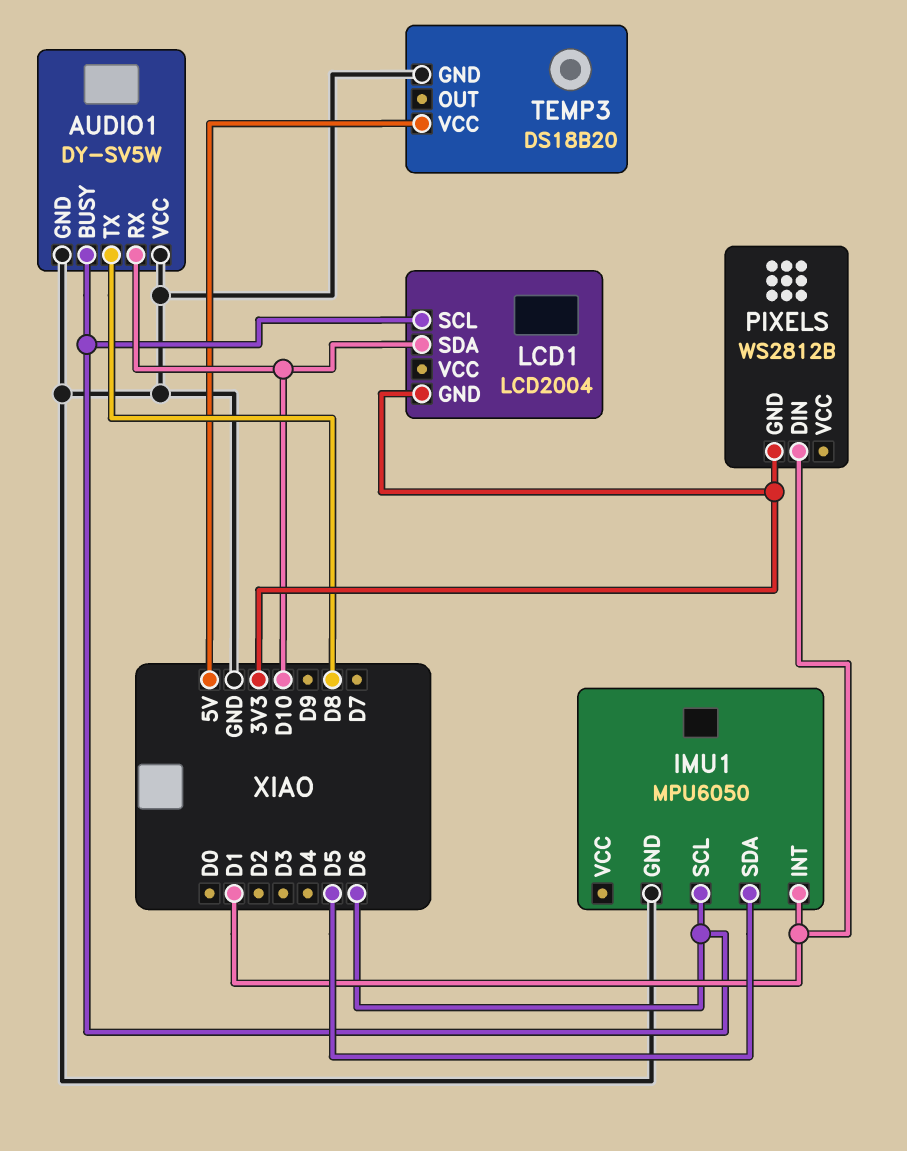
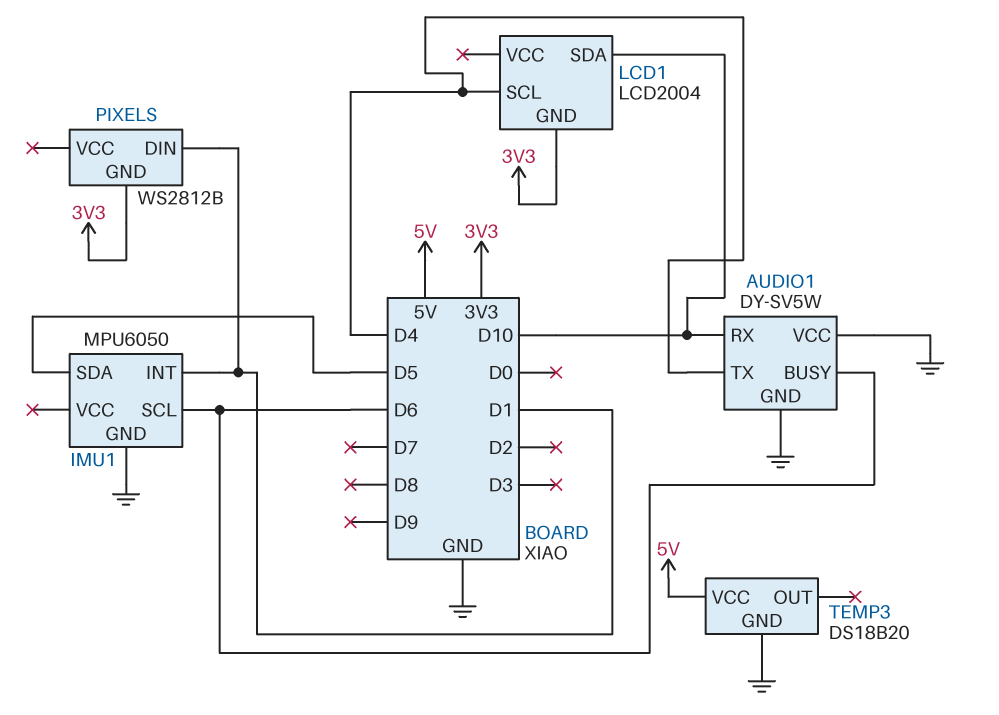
AUDIO1 pin TX: D8 -> D4
LCD1 pin SCL: D6 -> D4

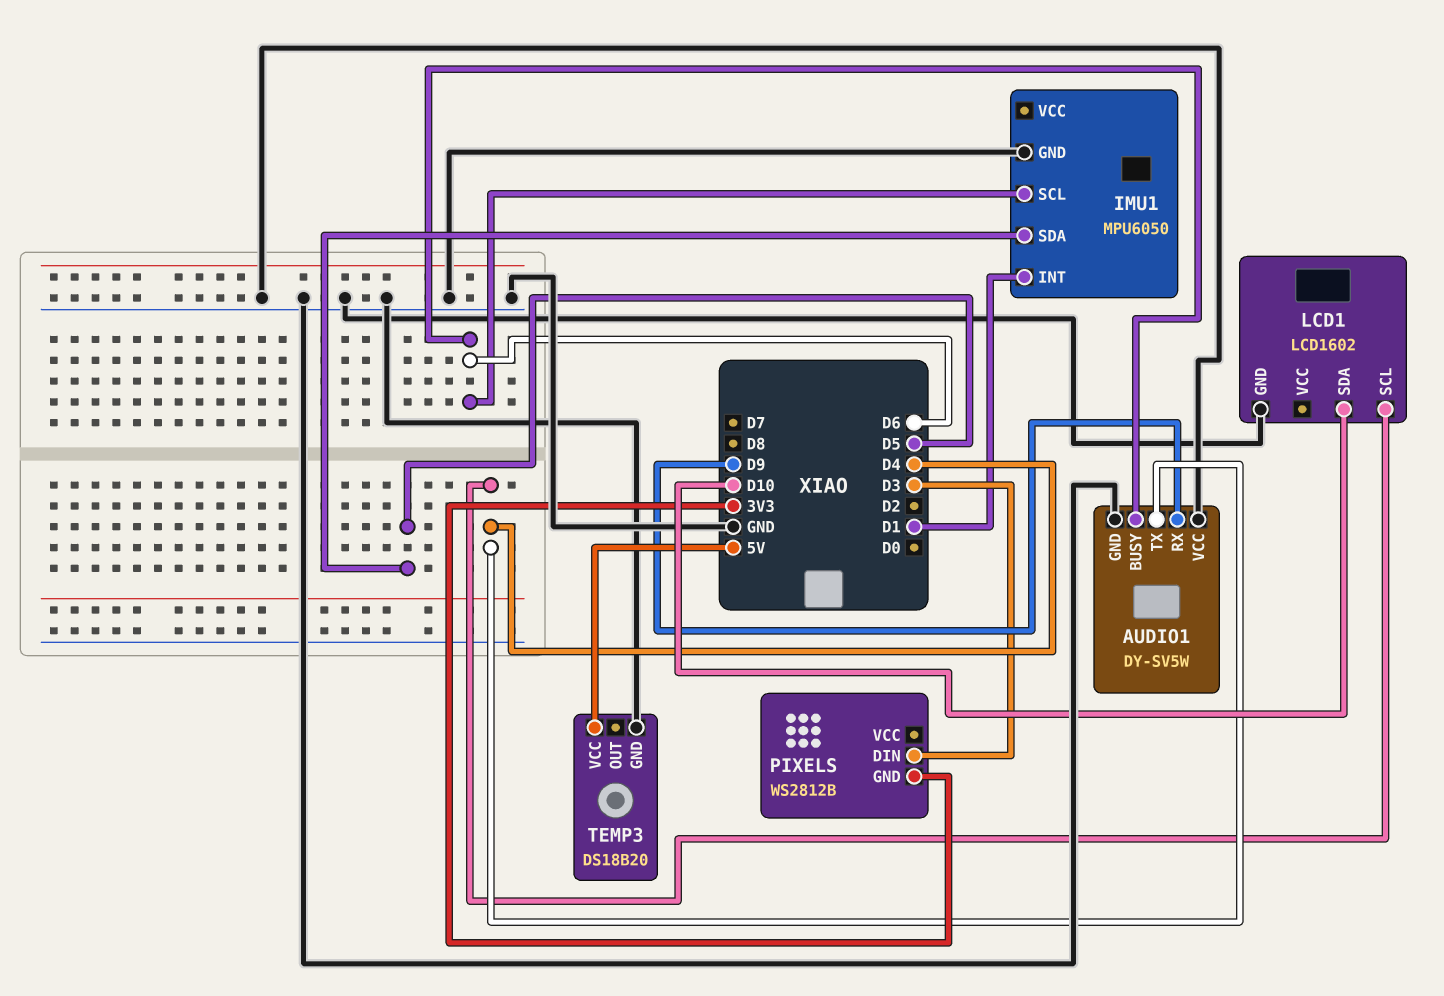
AUDIO1 pin RX: D10 -> D9
LCD1: LCD2004 -> LCD1602
LCD1 pin GND: 3V3 -> GND
PIXELS pin DIN: D1 -> D3

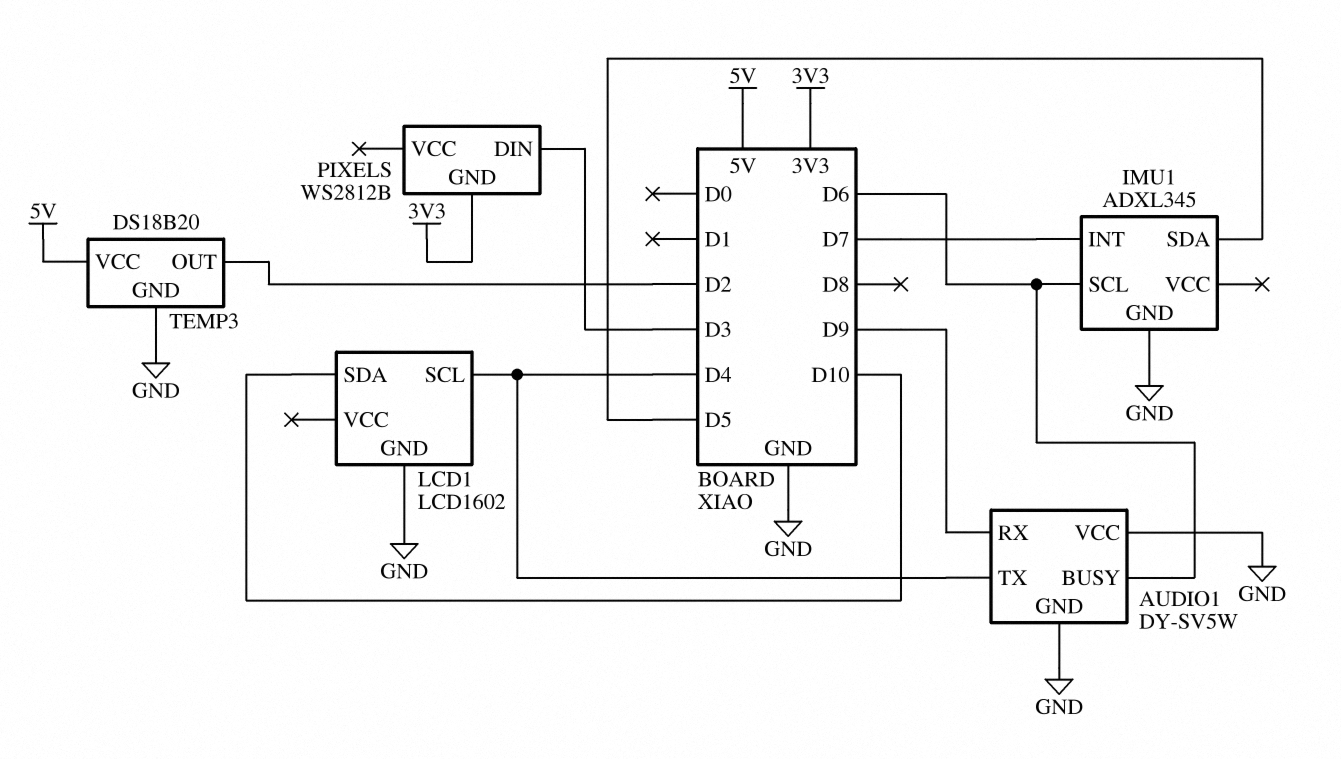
IMU1: MPU6050 -> ADXL345
IMU1 pin INT: D1 -> D7
TEMP3 pin OUT: none -> D2

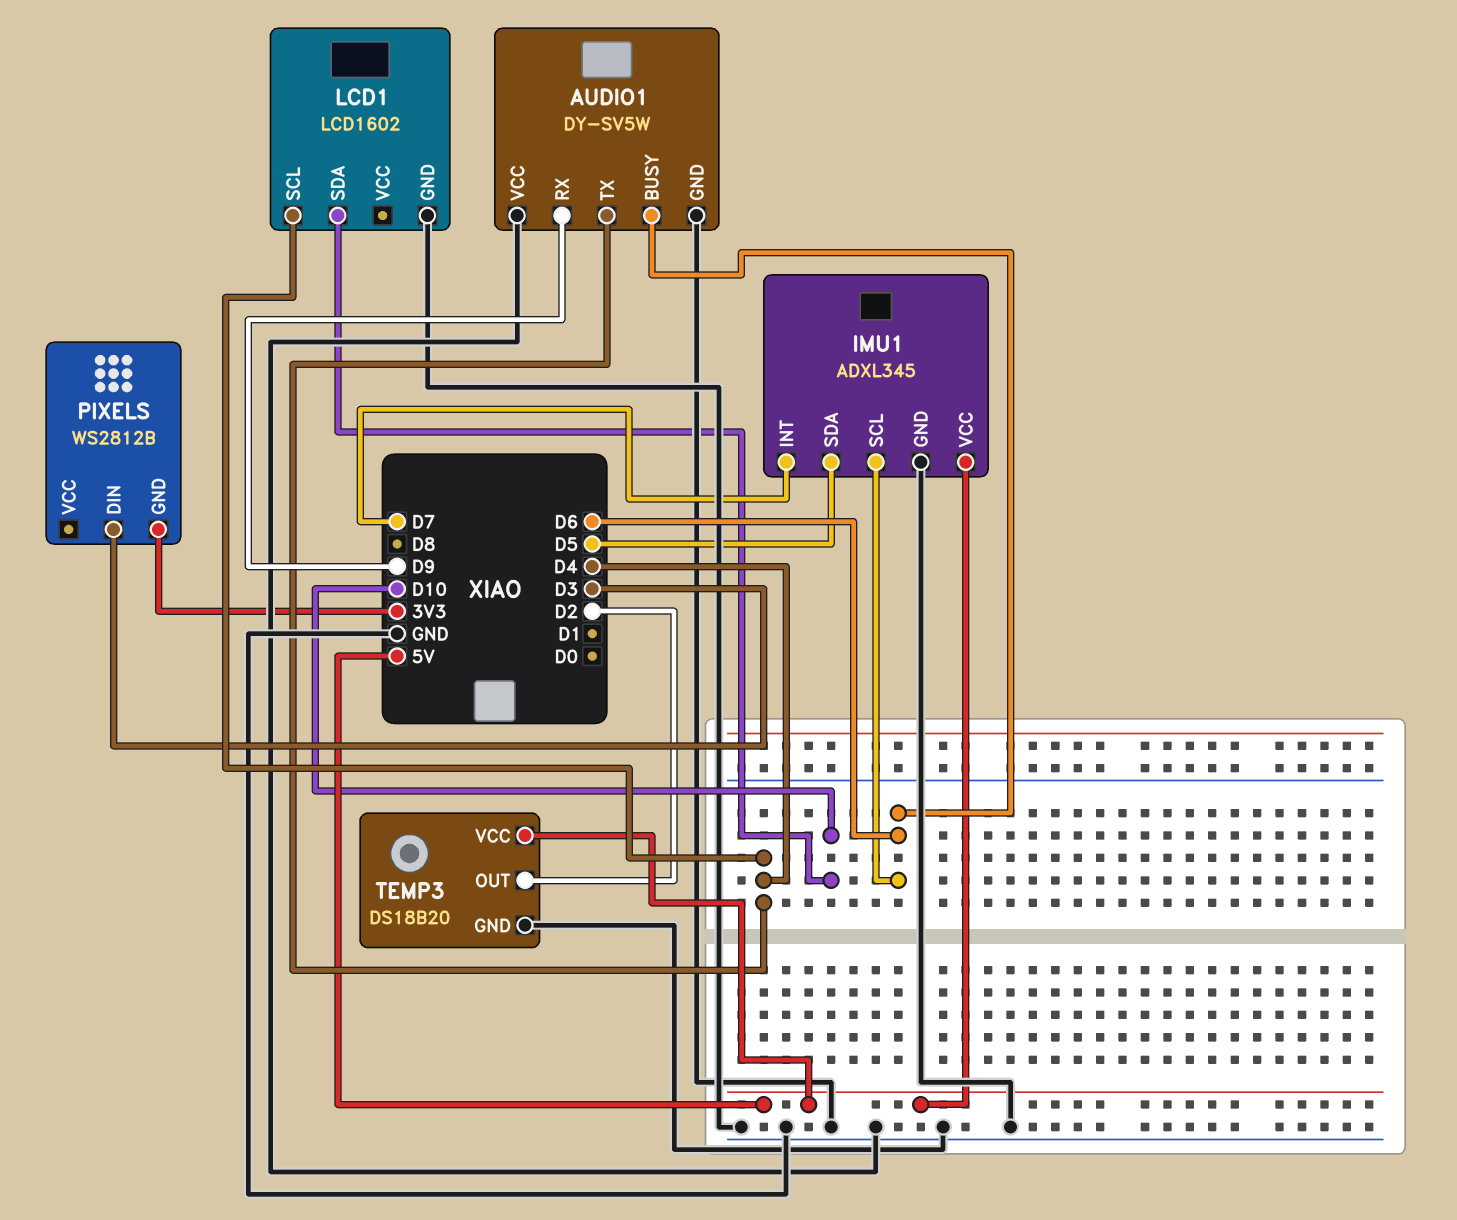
IMU1 pin VCC: none -> 5V

